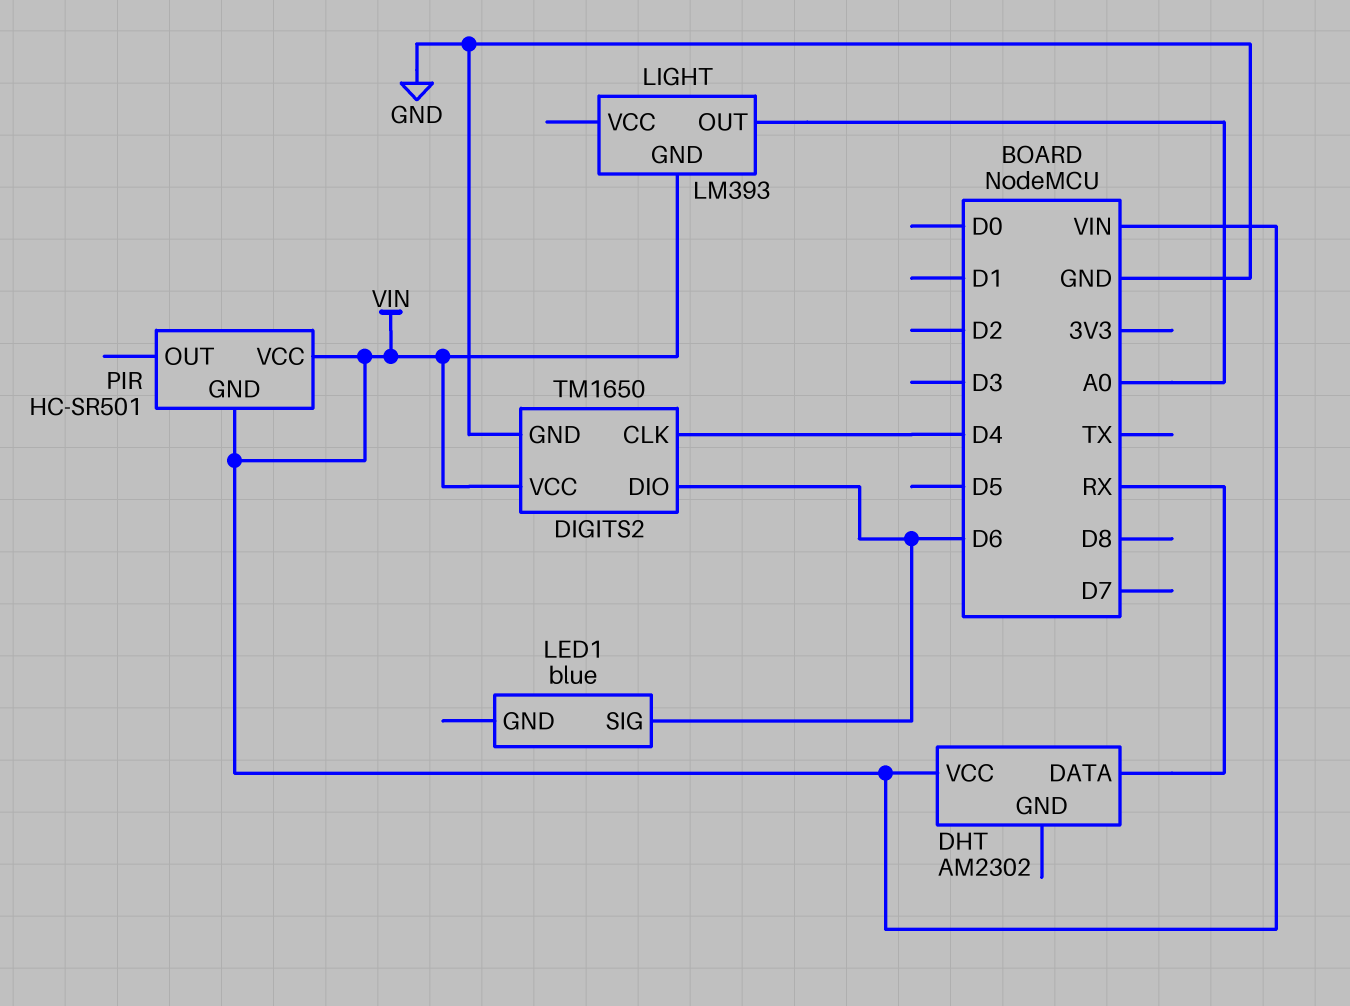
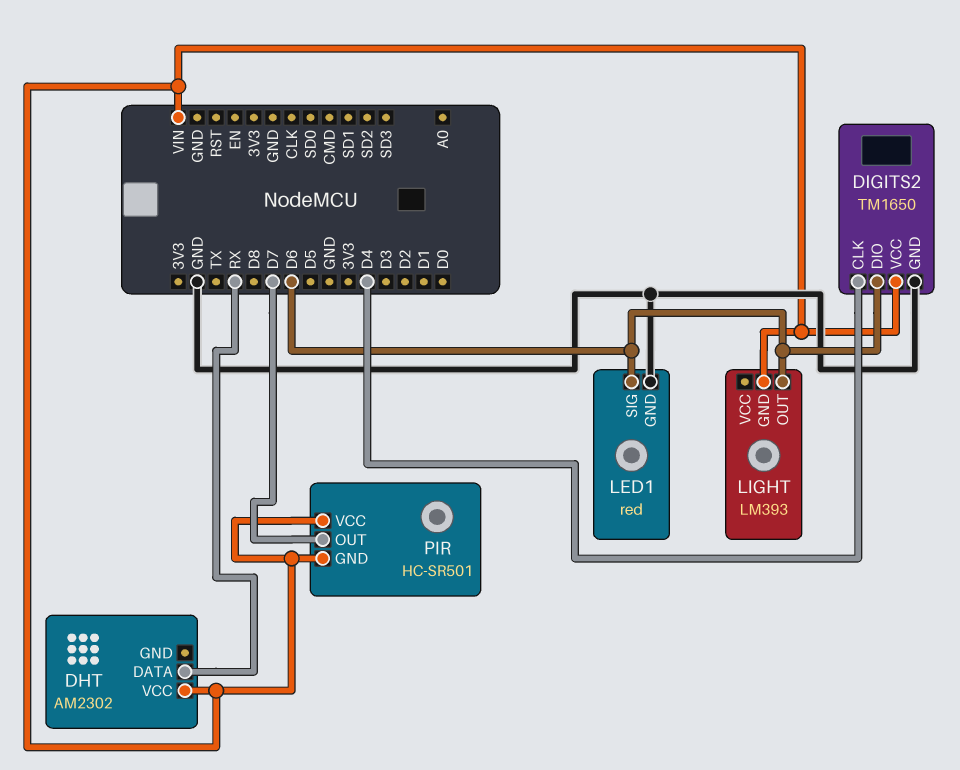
LED1: blue -> red
LED1 pin GND: none -> GND
LIGHT pin OUT: A0 -> D6
PIR pin OUT: none -> D7

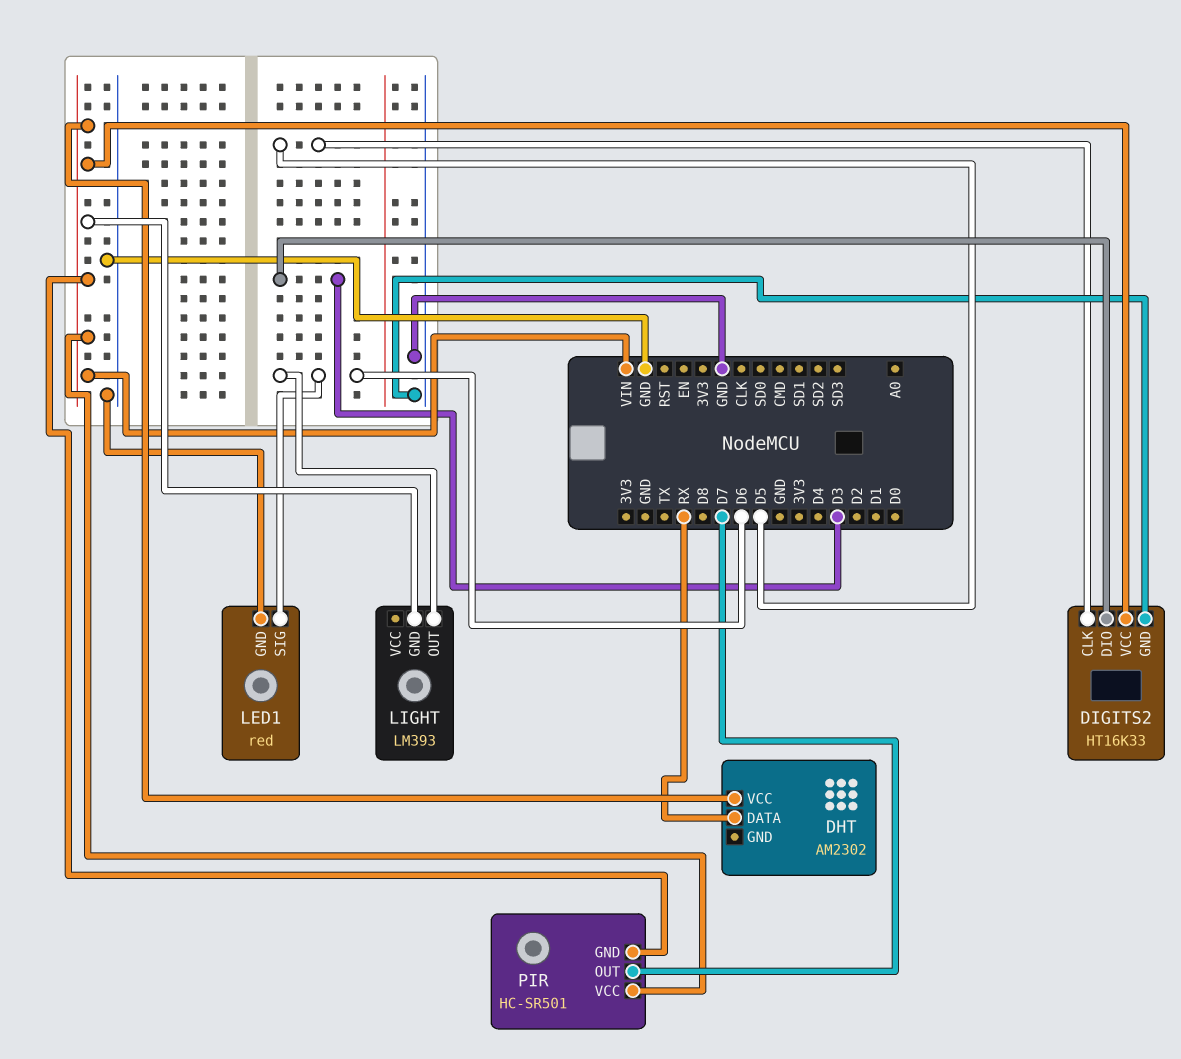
DIGITS2: TM1650 -> HT16K33
DIGITS2 pin CLK: D4 -> D5
DIGITS2 pin DIO: D6 -> D3

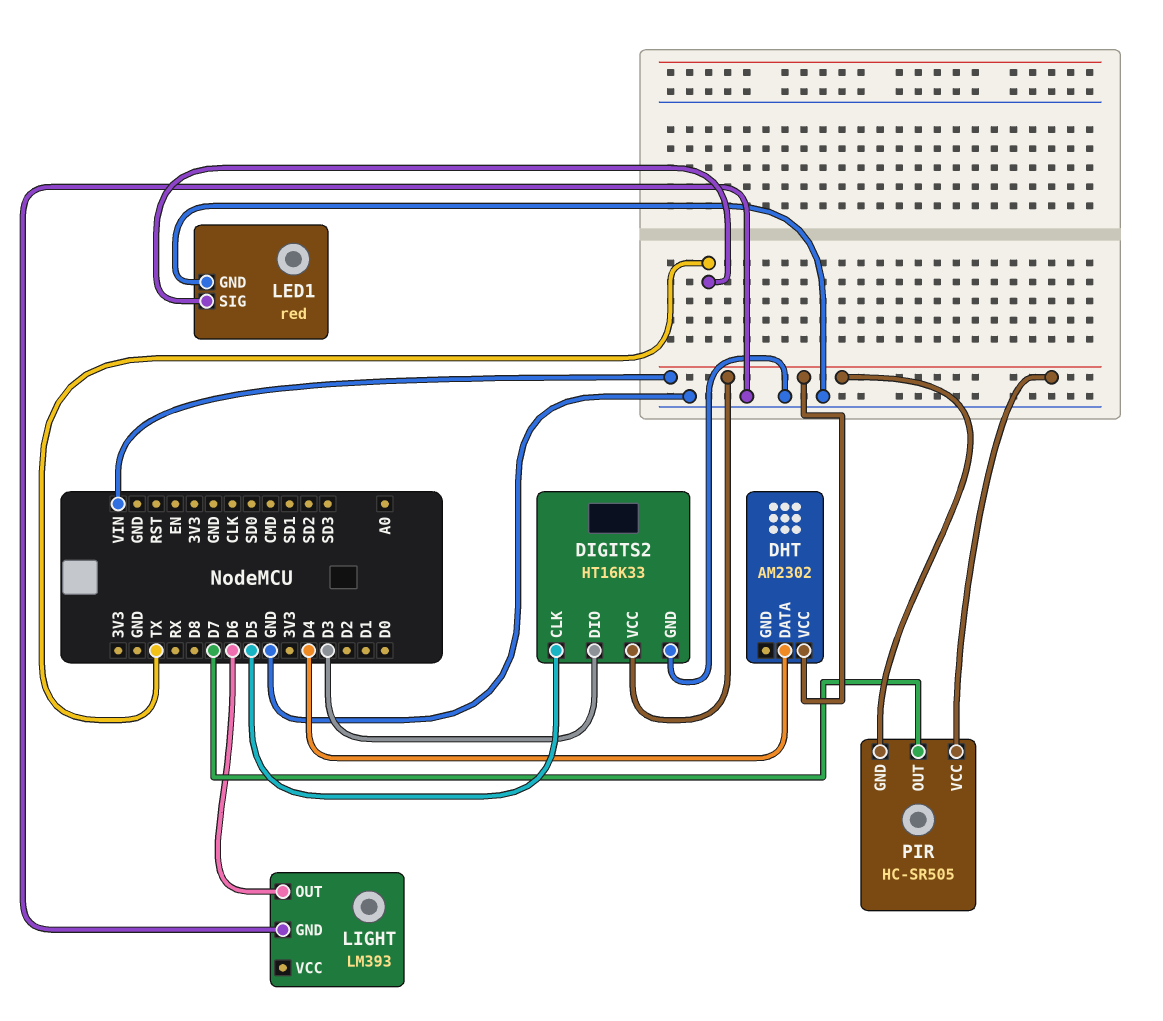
DHT pin DATA: RX -> D4
LED1 pin SIG: D6 -> TX
LIGHT pin GND: VIN -> GND
PIR: HC-SR501 -> HC-SR505

